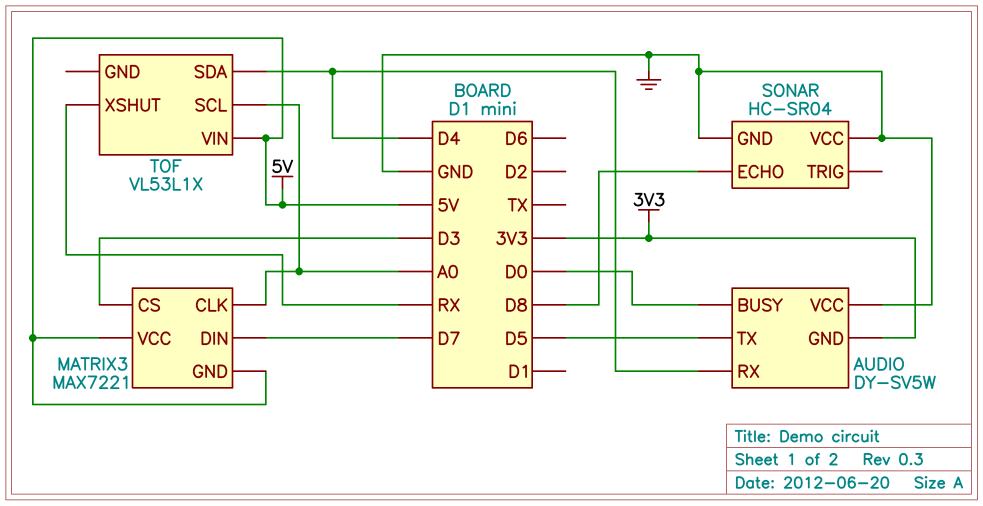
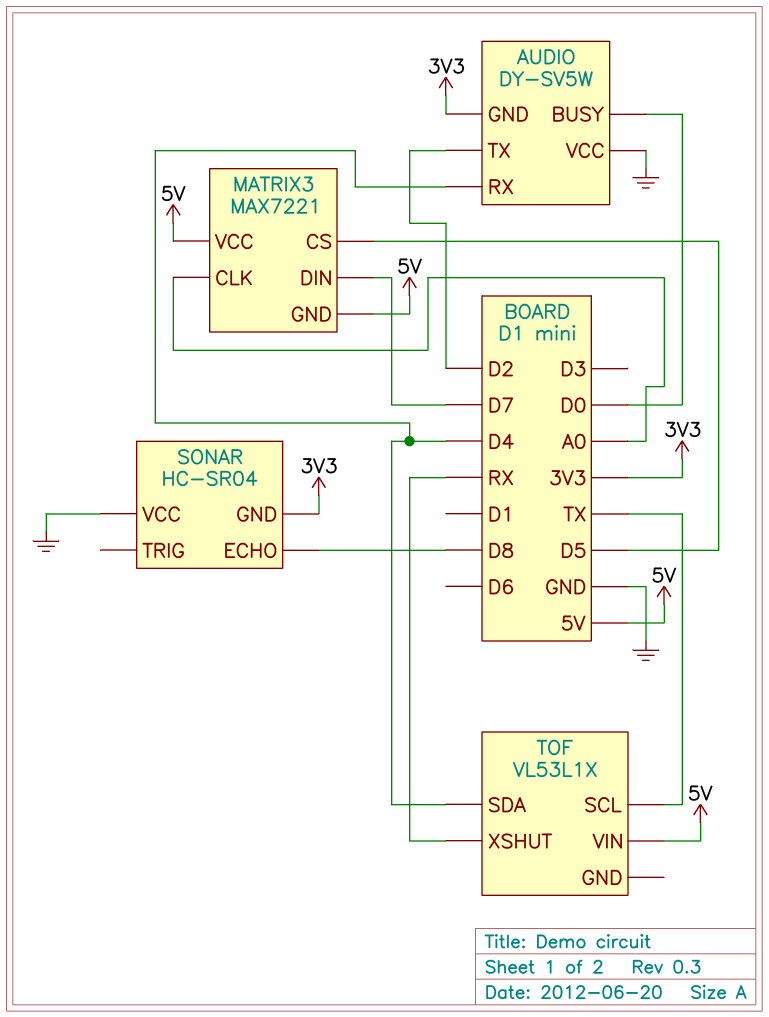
AUDIO pin TX: D5 -> D2
MATRIX3 pin CS: D3 -> D5
SONAR pin GND: GND -> 3V3
TOF pin SCL: A0 -> TX

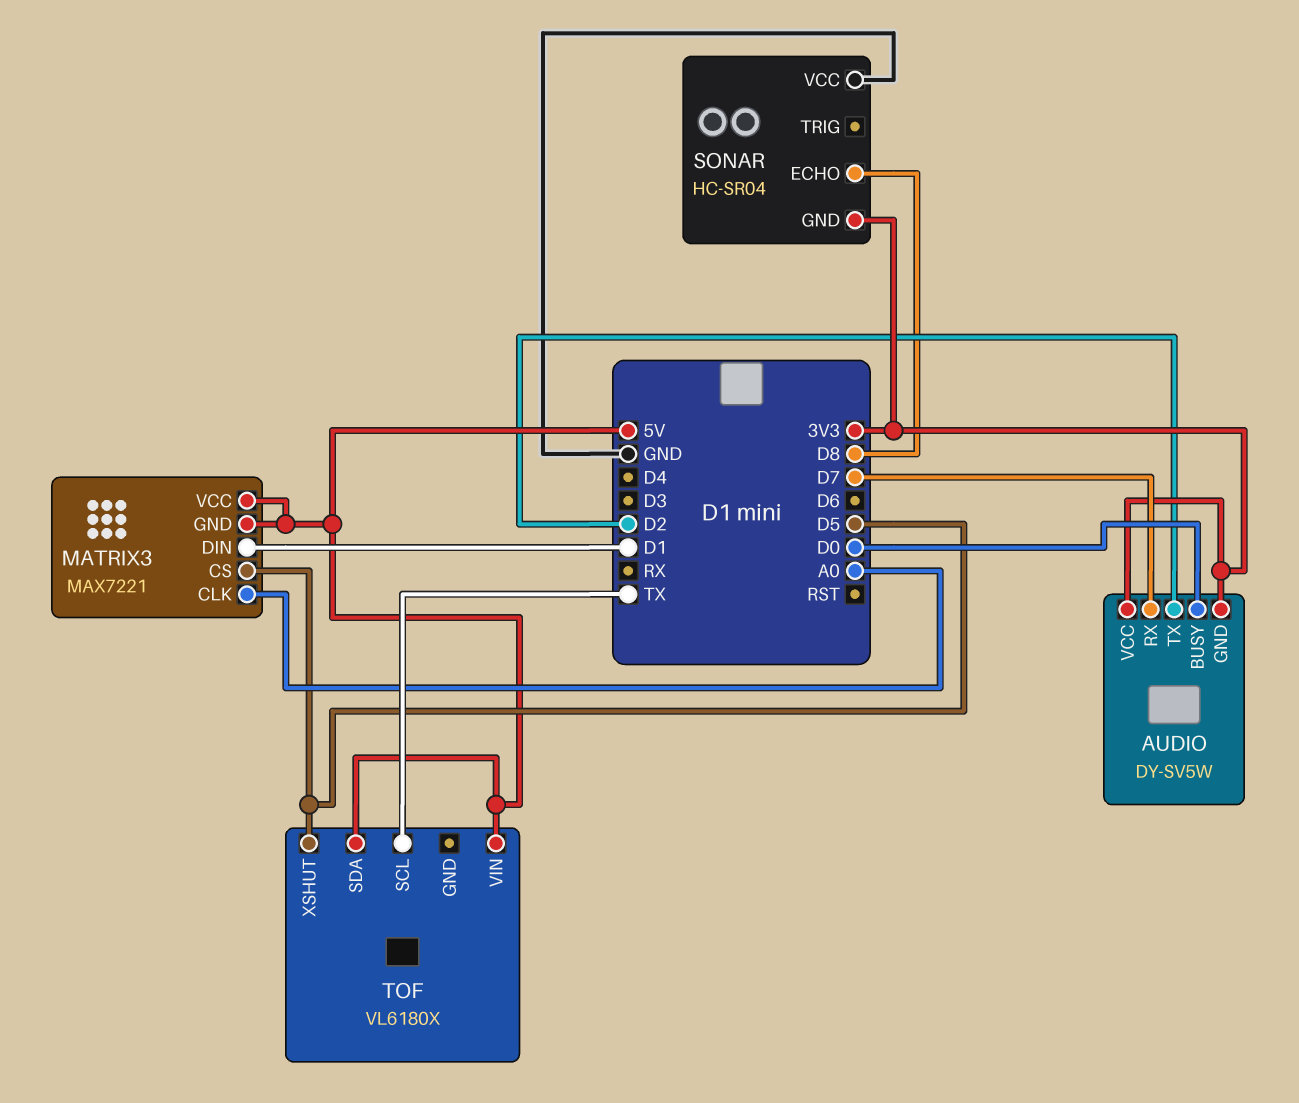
AUDIO pin RX: D4 -> D7
AUDIO pin VCC: GND -> 3V3
MATRIX3 pin DIN: D7 -> D1
TOF: VL53L1X -> VL6180X
TOF pin SDA: D4 -> 5V
TOF pin XSHUT: RX -> D5

